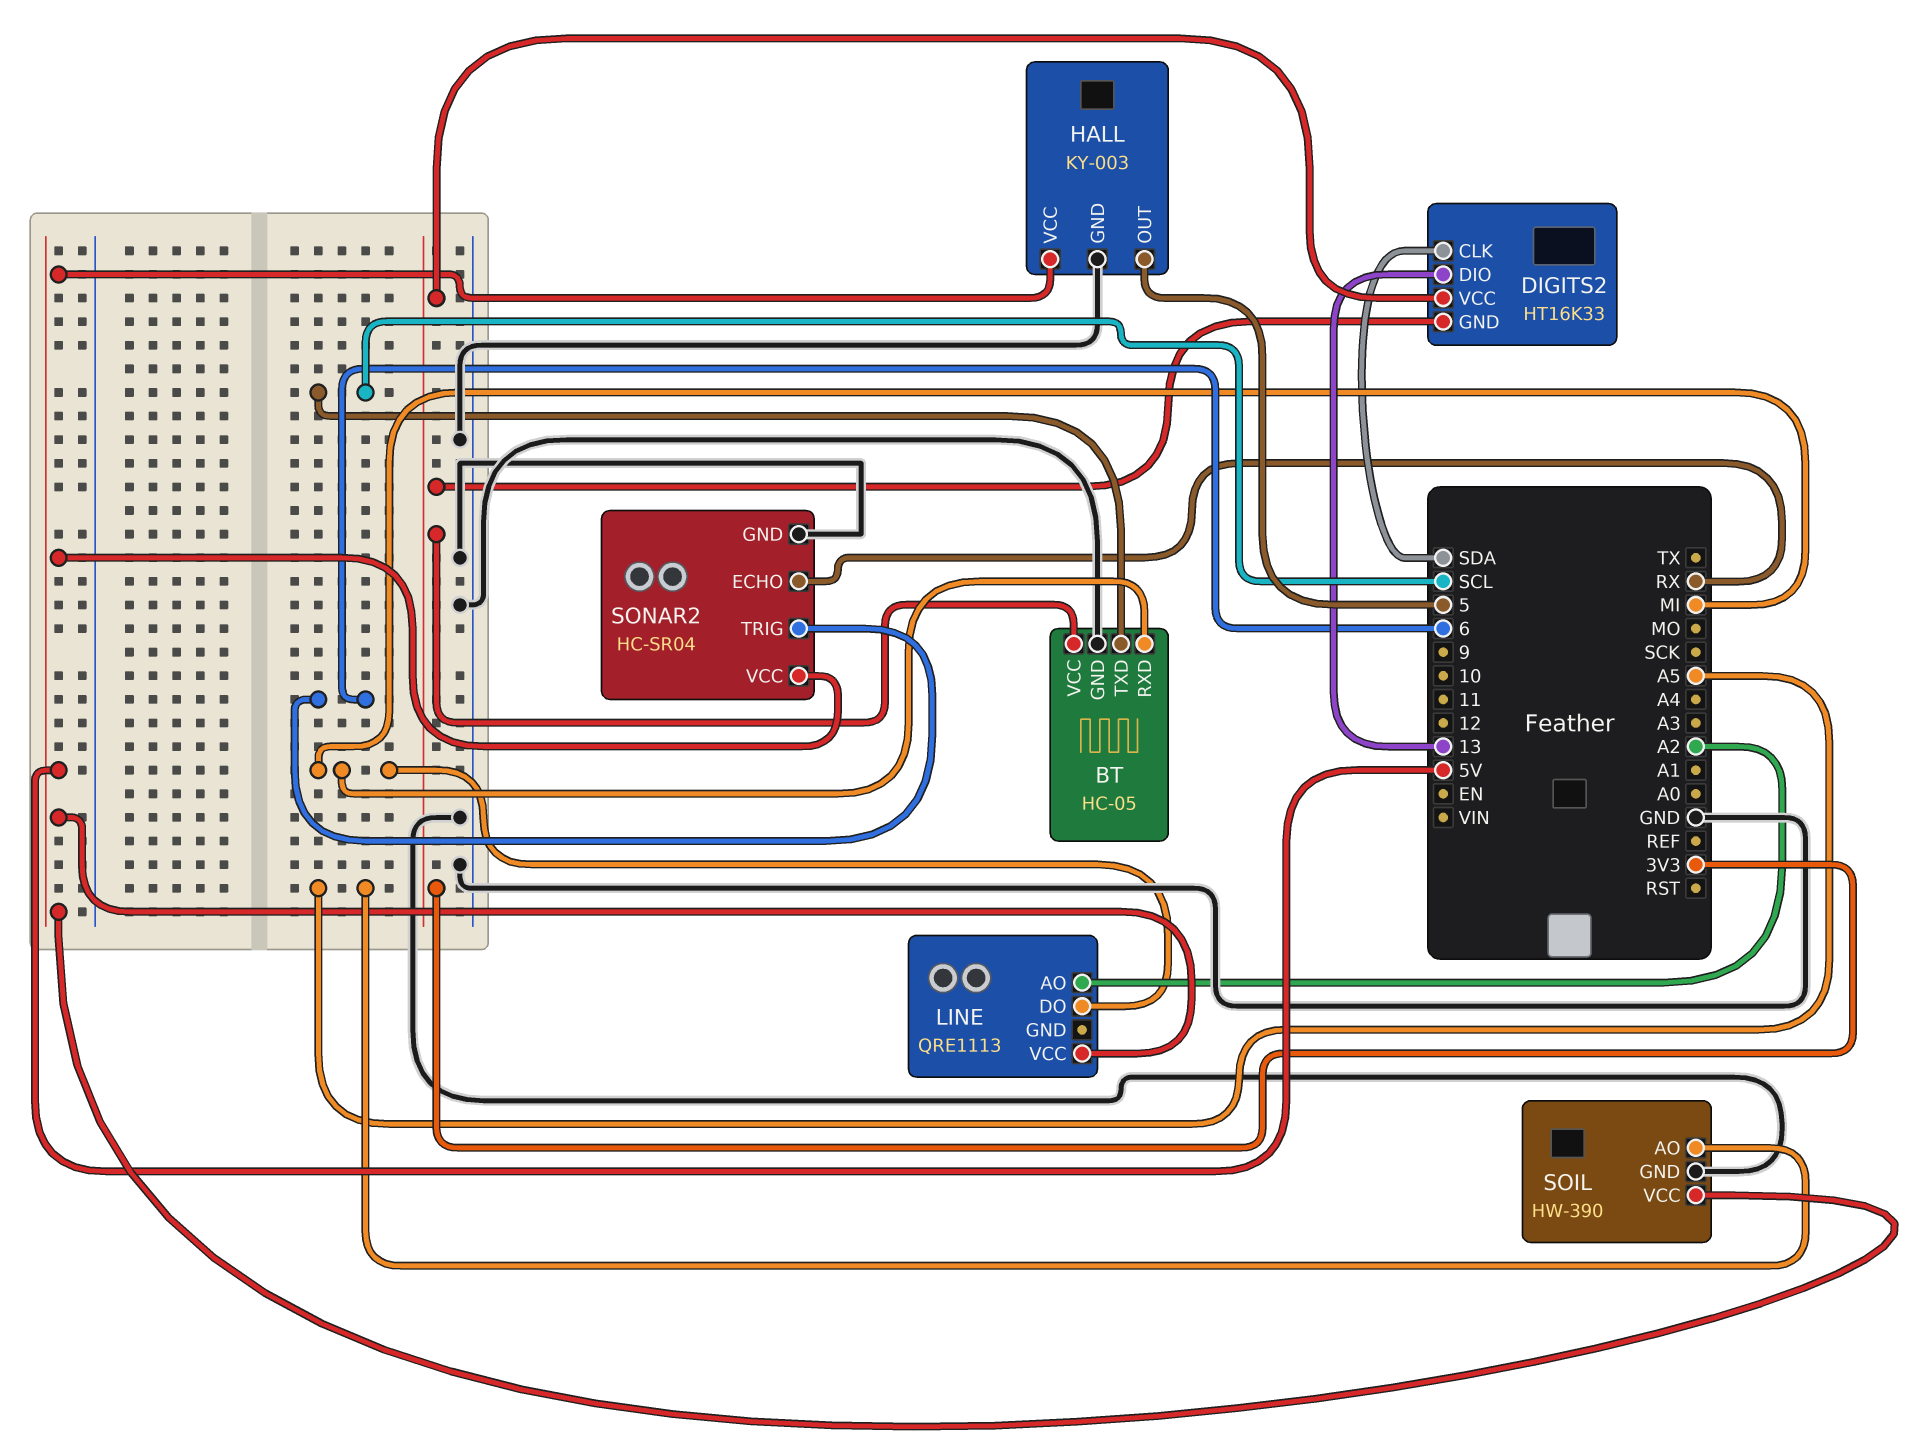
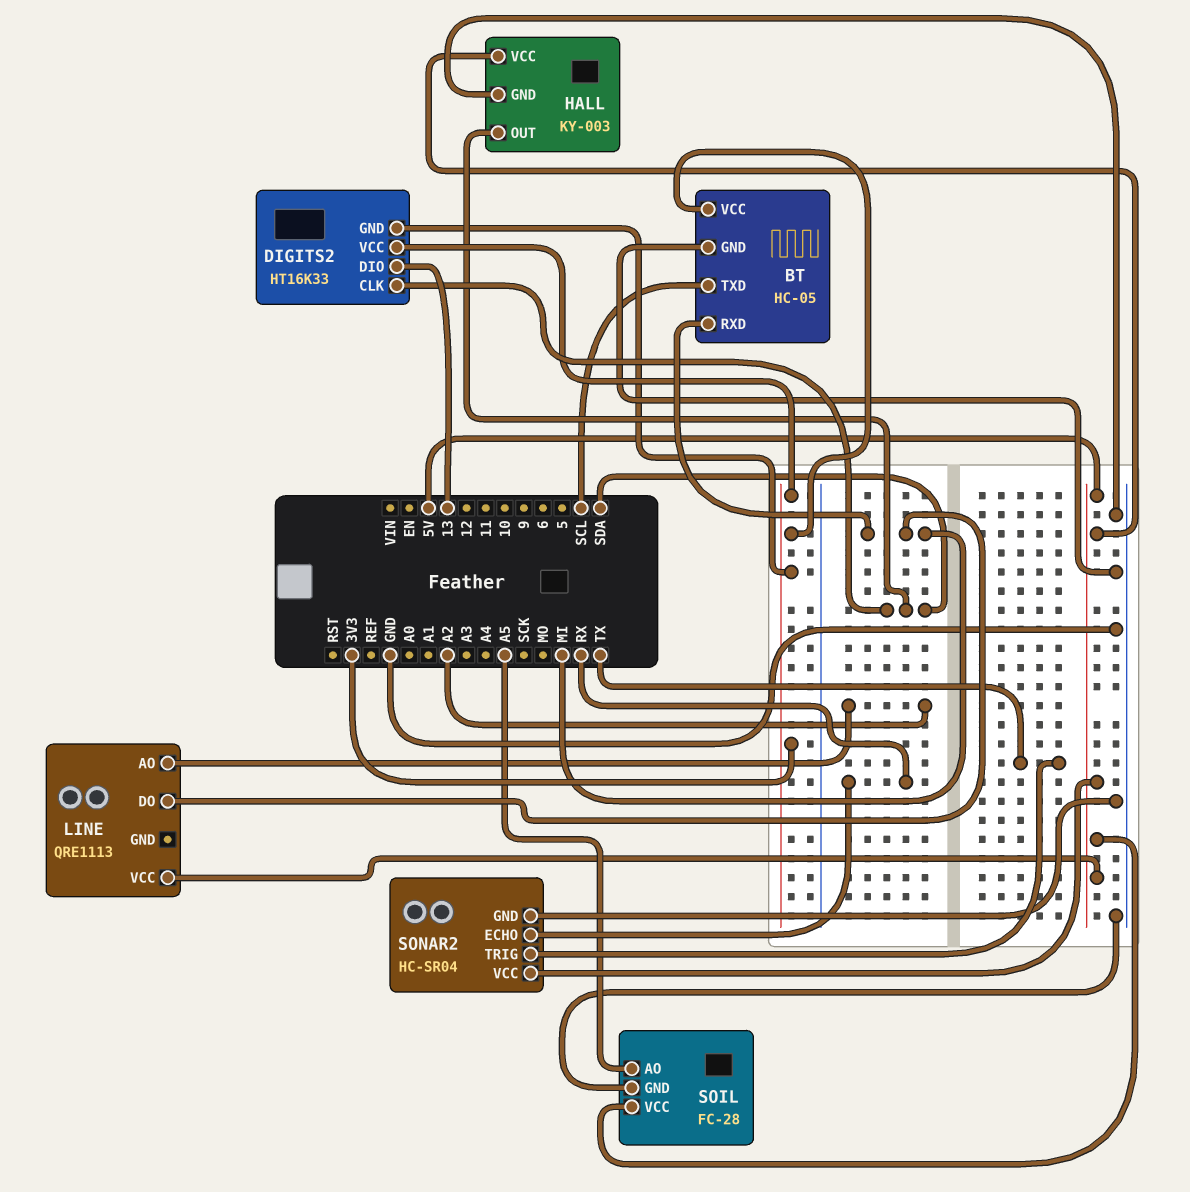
HALL pin OUT: 5 -> SDA
SOIL: HW-390 -> FC-28
SONAR2 pin TRIG: 6 -> TX

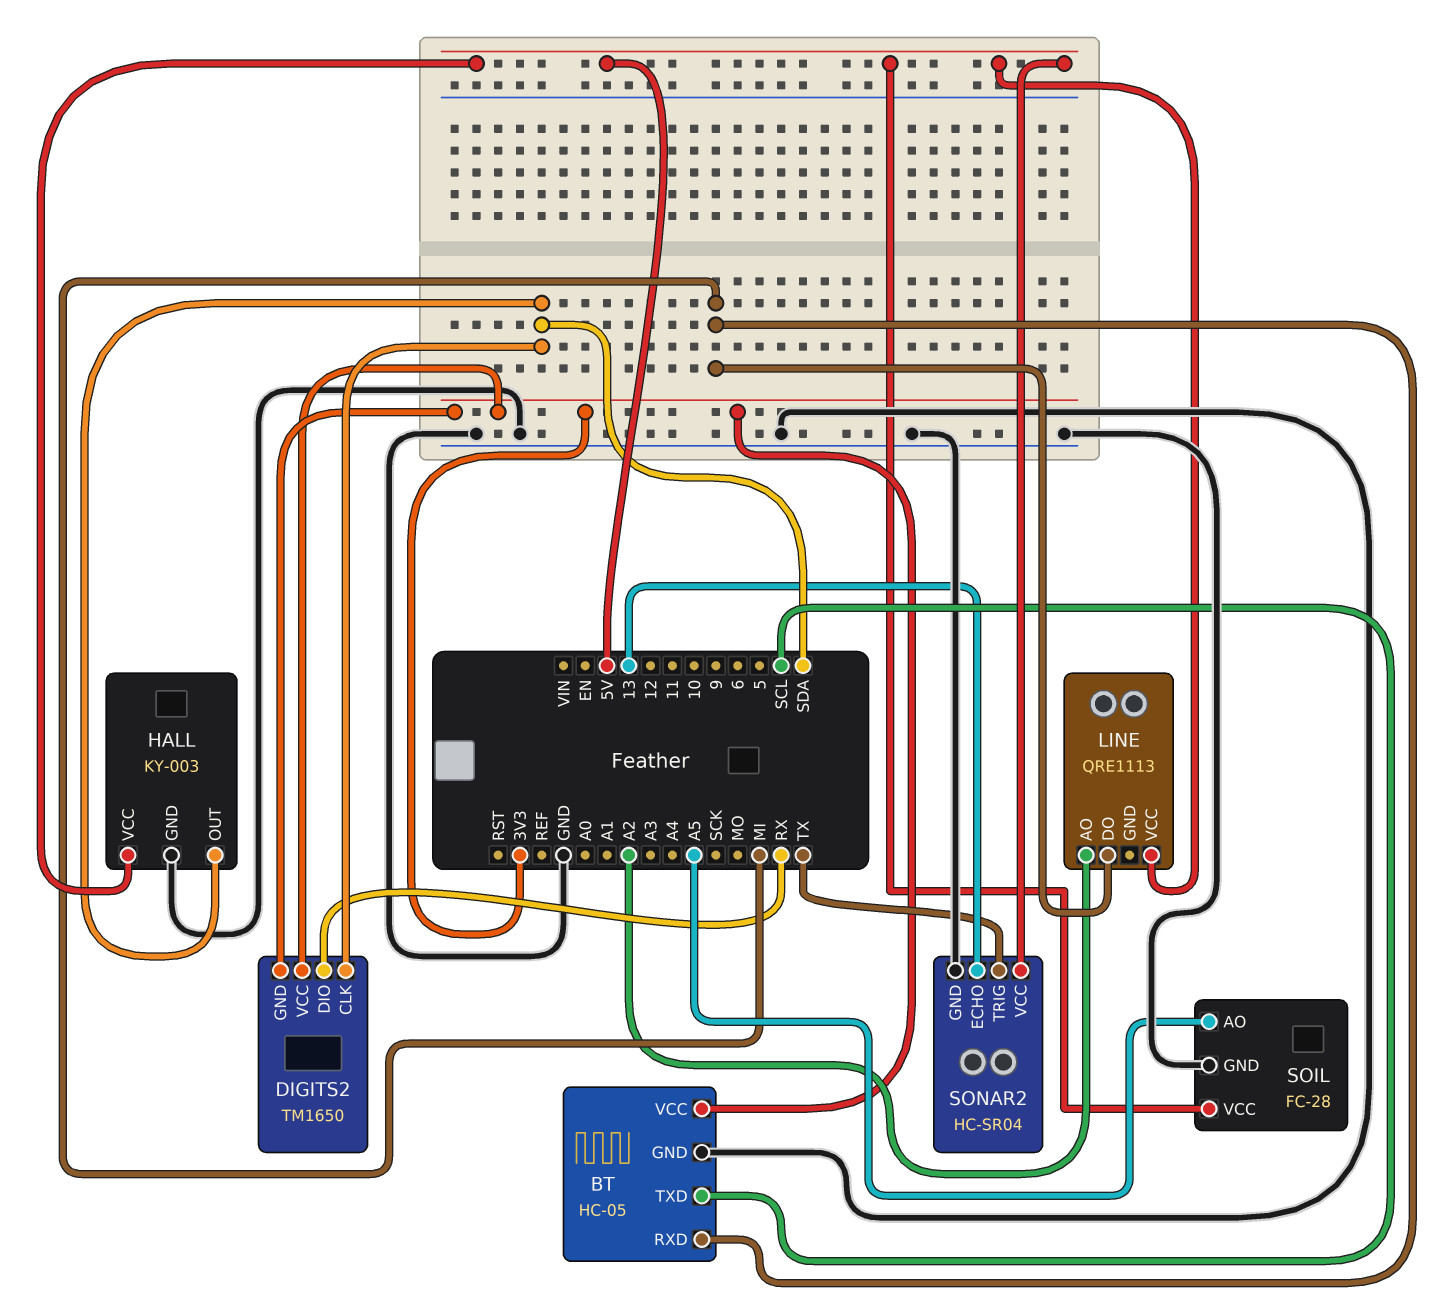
DIGITS2: HT16K33 -> TM1650
DIGITS2 pin DIO: 13 -> RX
SONAR2 pin ECHO: RX -> 13

